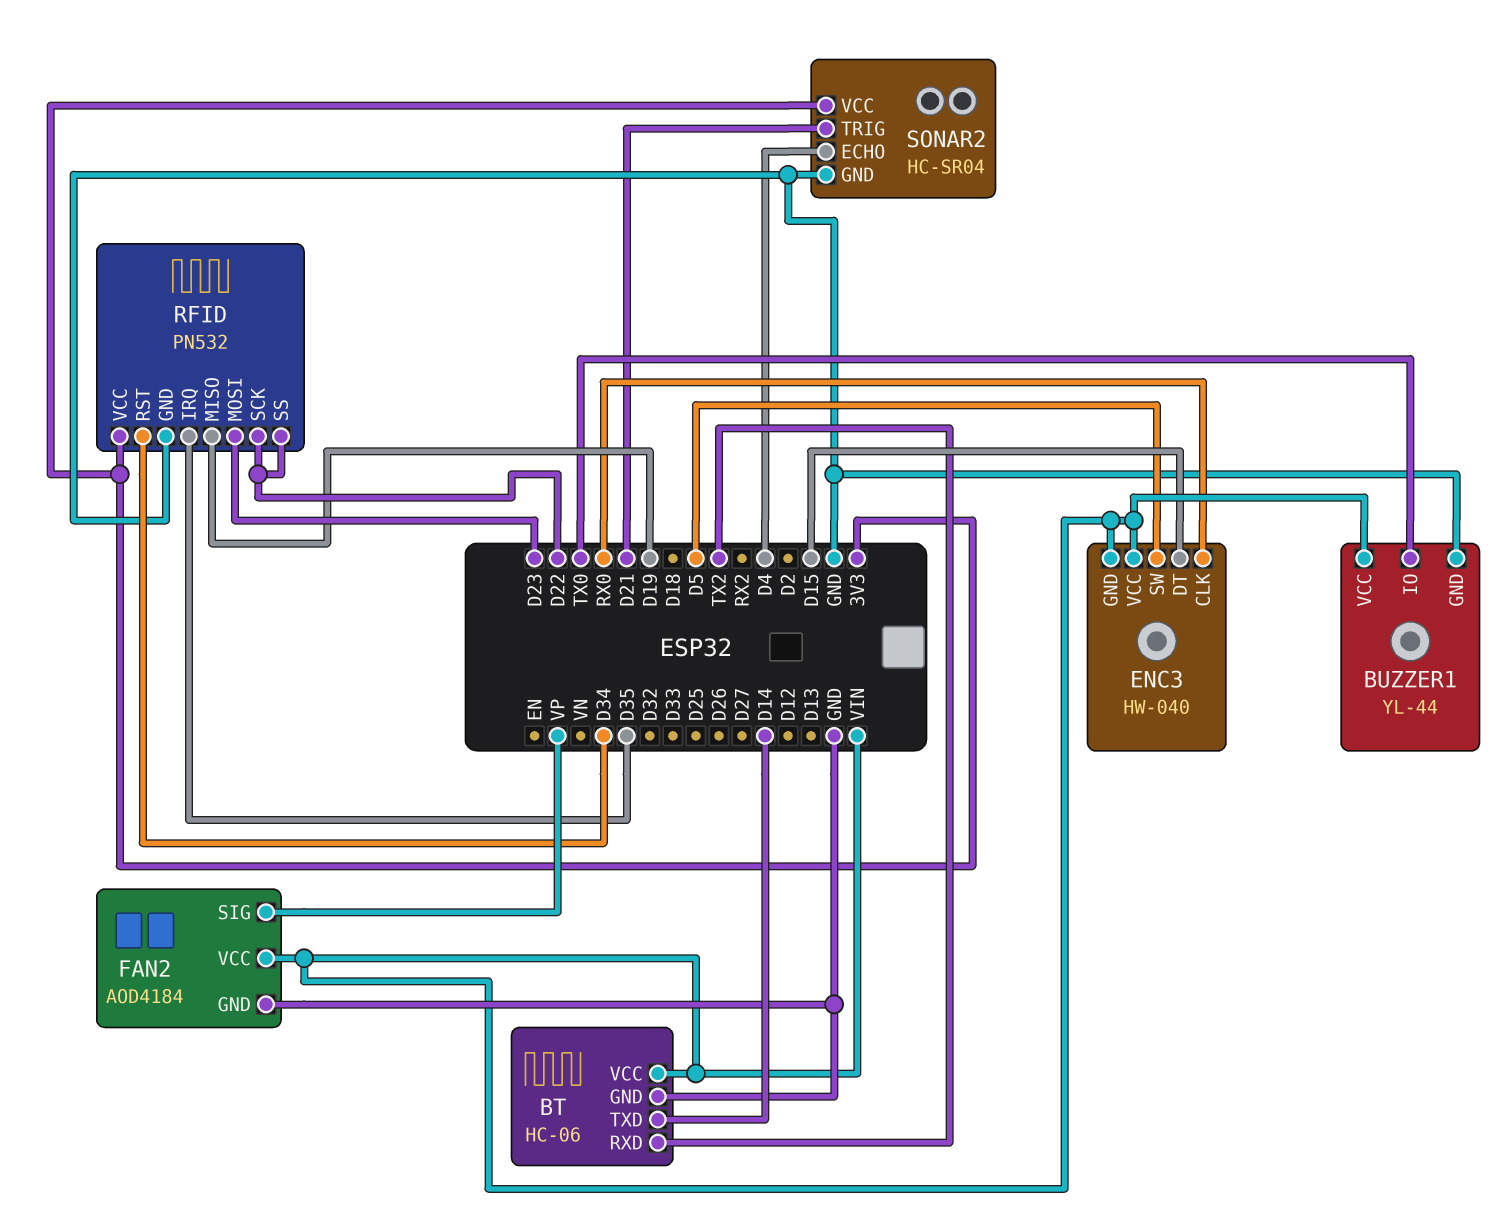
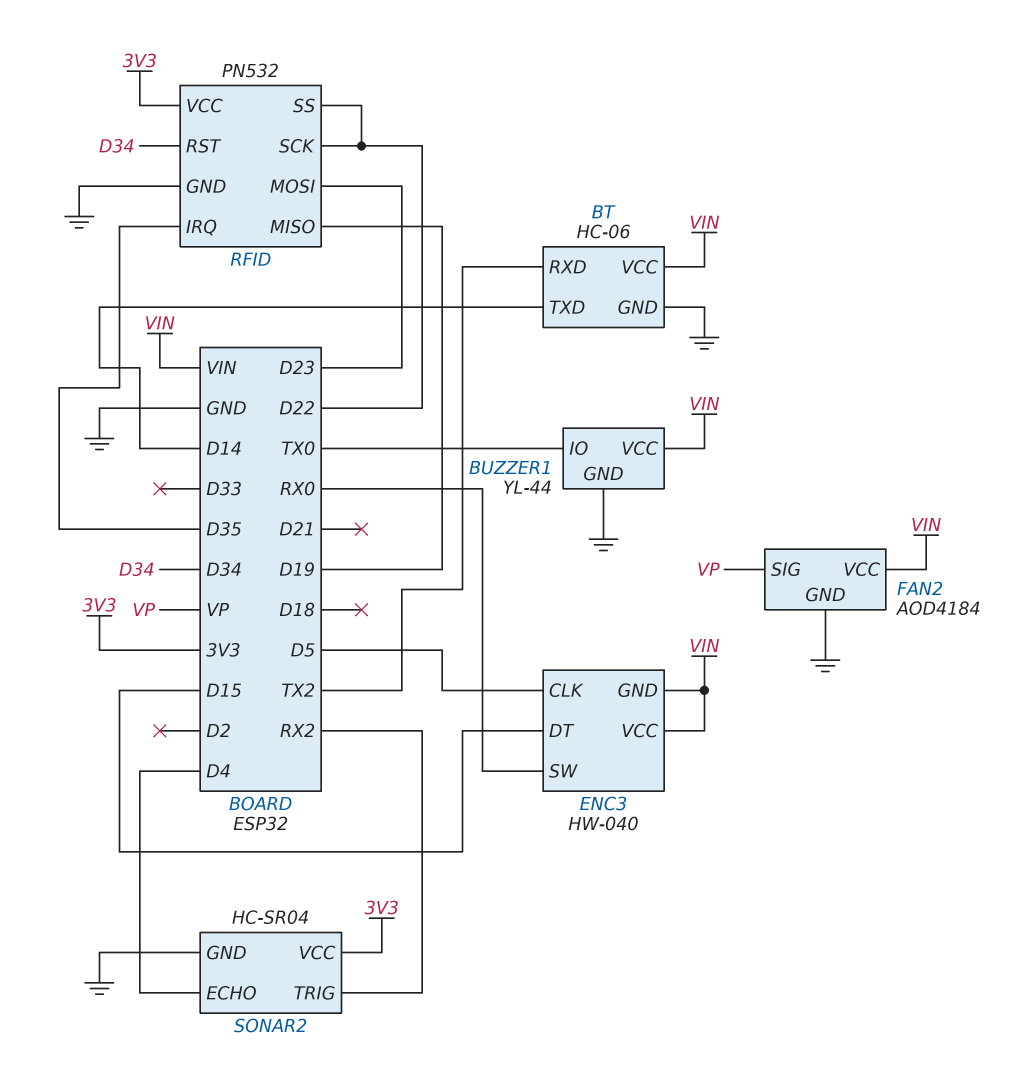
ENC3 pin CLK: RX0 -> D5
ENC3 pin SW: D5 -> RX0
SONAR2 pin TRIG: D21 -> RX2

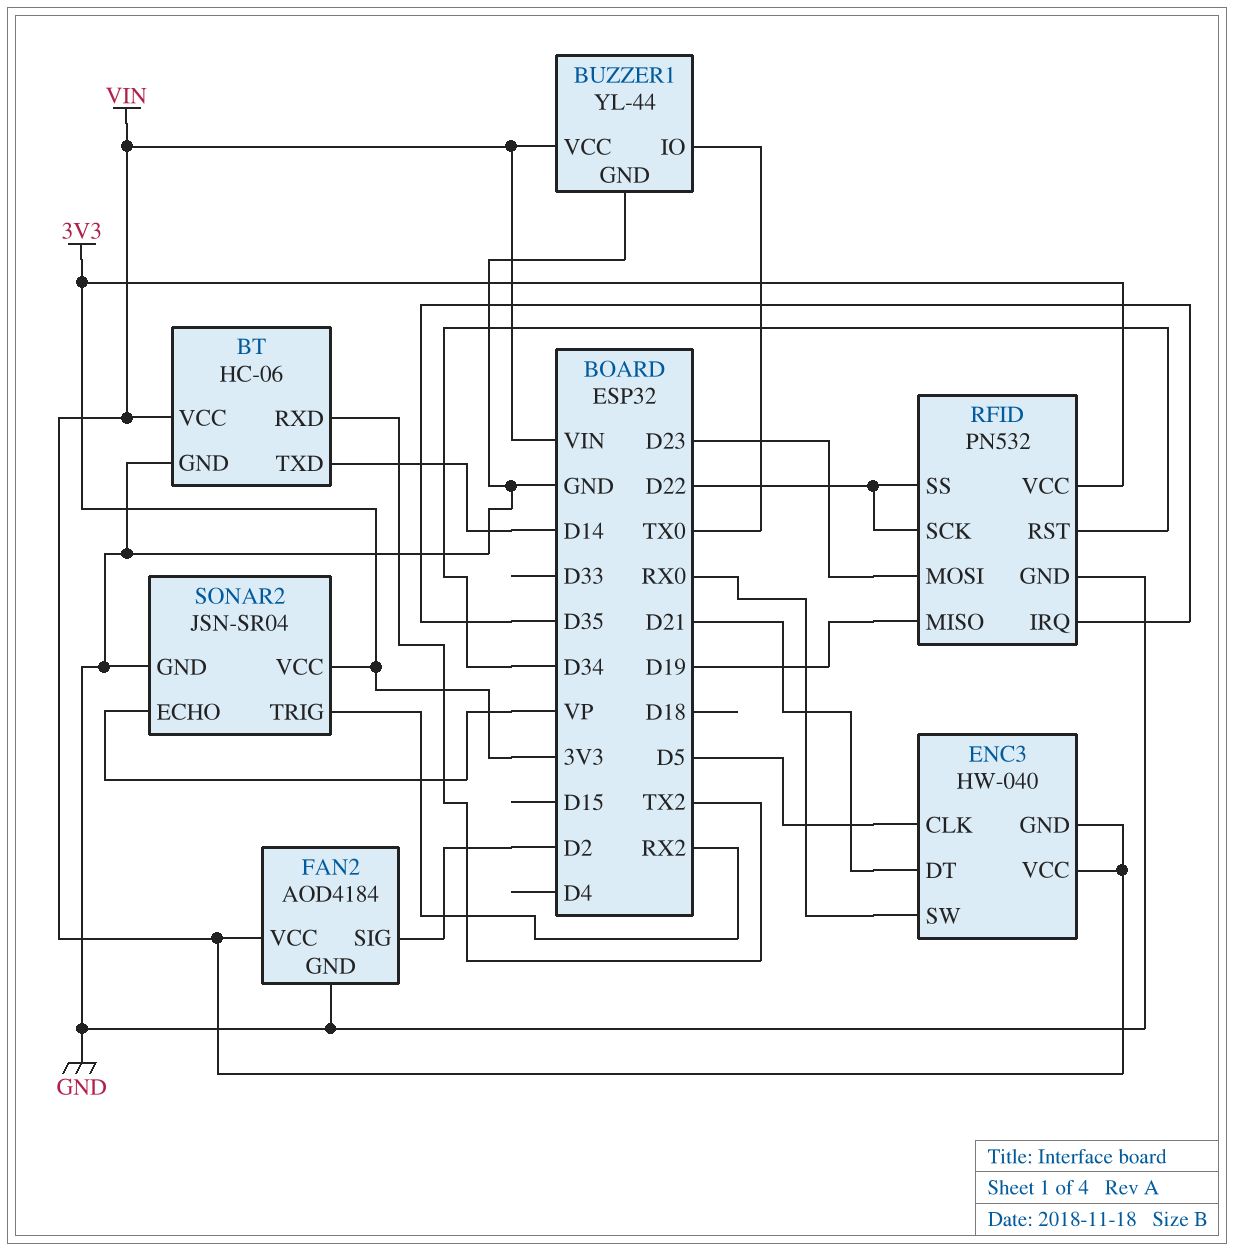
ENC3 pin DT: D15 -> D21
FAN2 pin SIG: VP -> D2
SONAR2: HC-SR04 -> JSN-SR04
SONAR2 pin ECHO: D4 -> VP

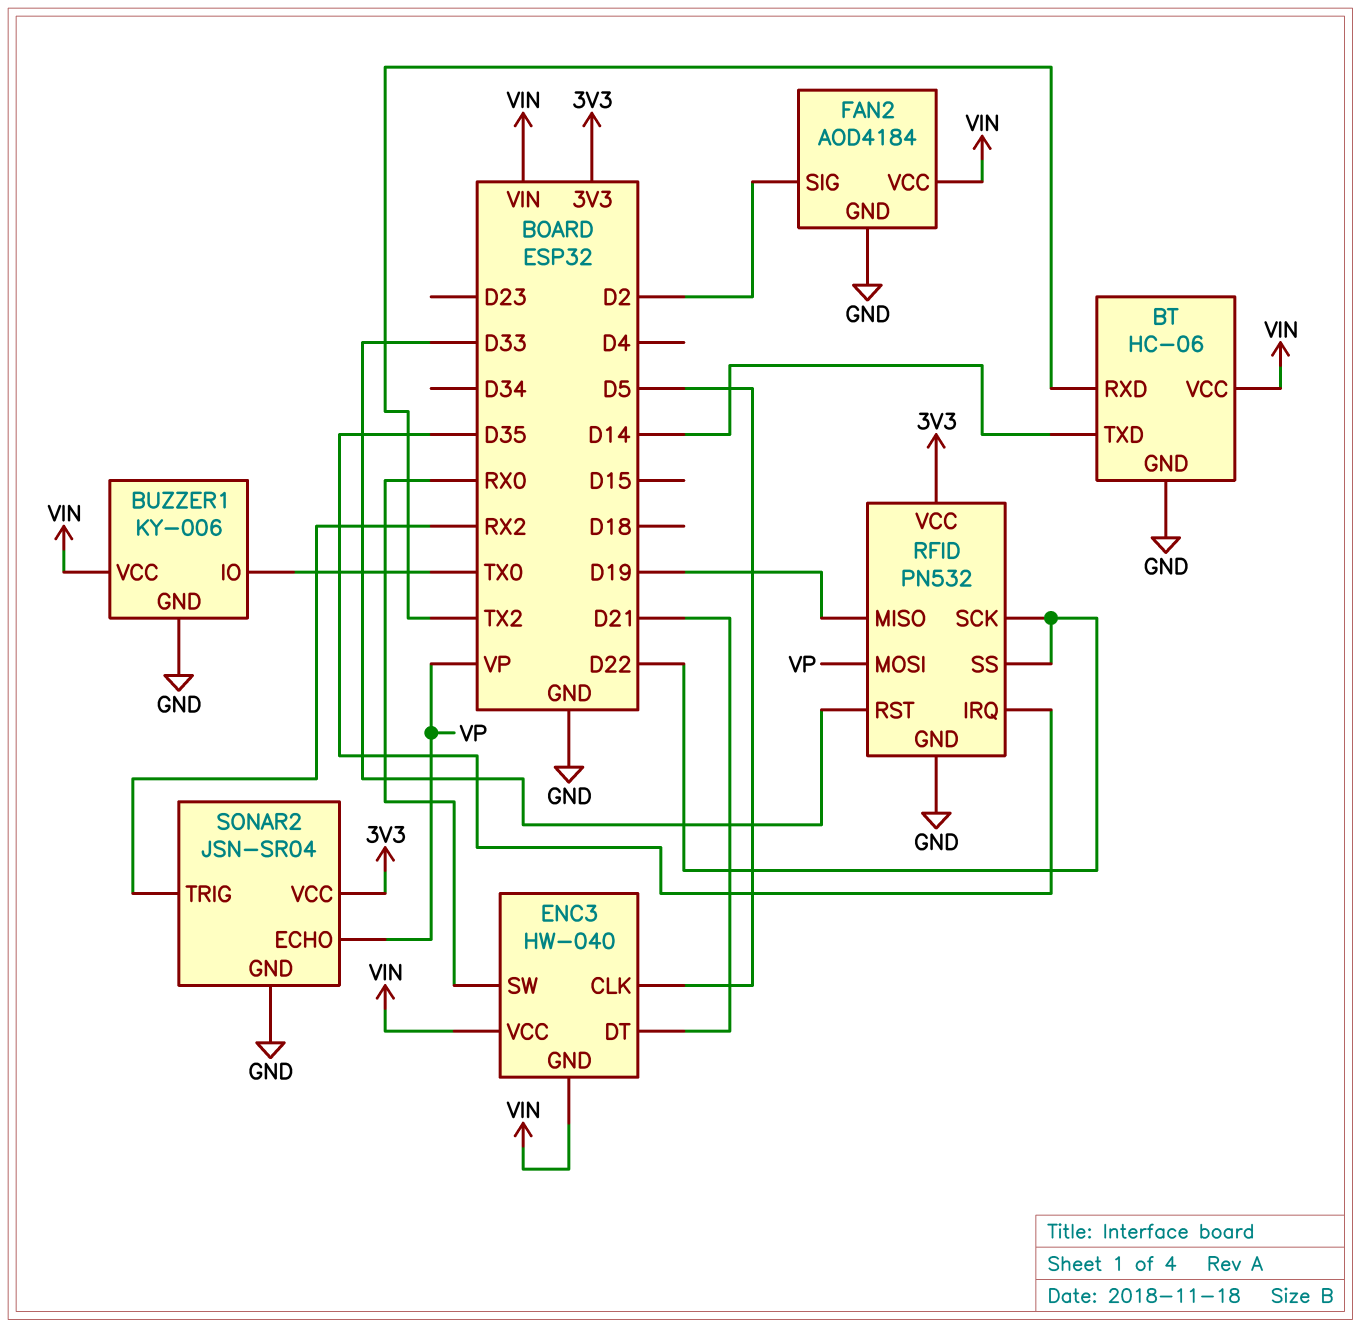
BUZZER1: YL-44 -> KY-006
RFID pin MOSI: D23 -> VP
RFID pin RST: D34 -> D33

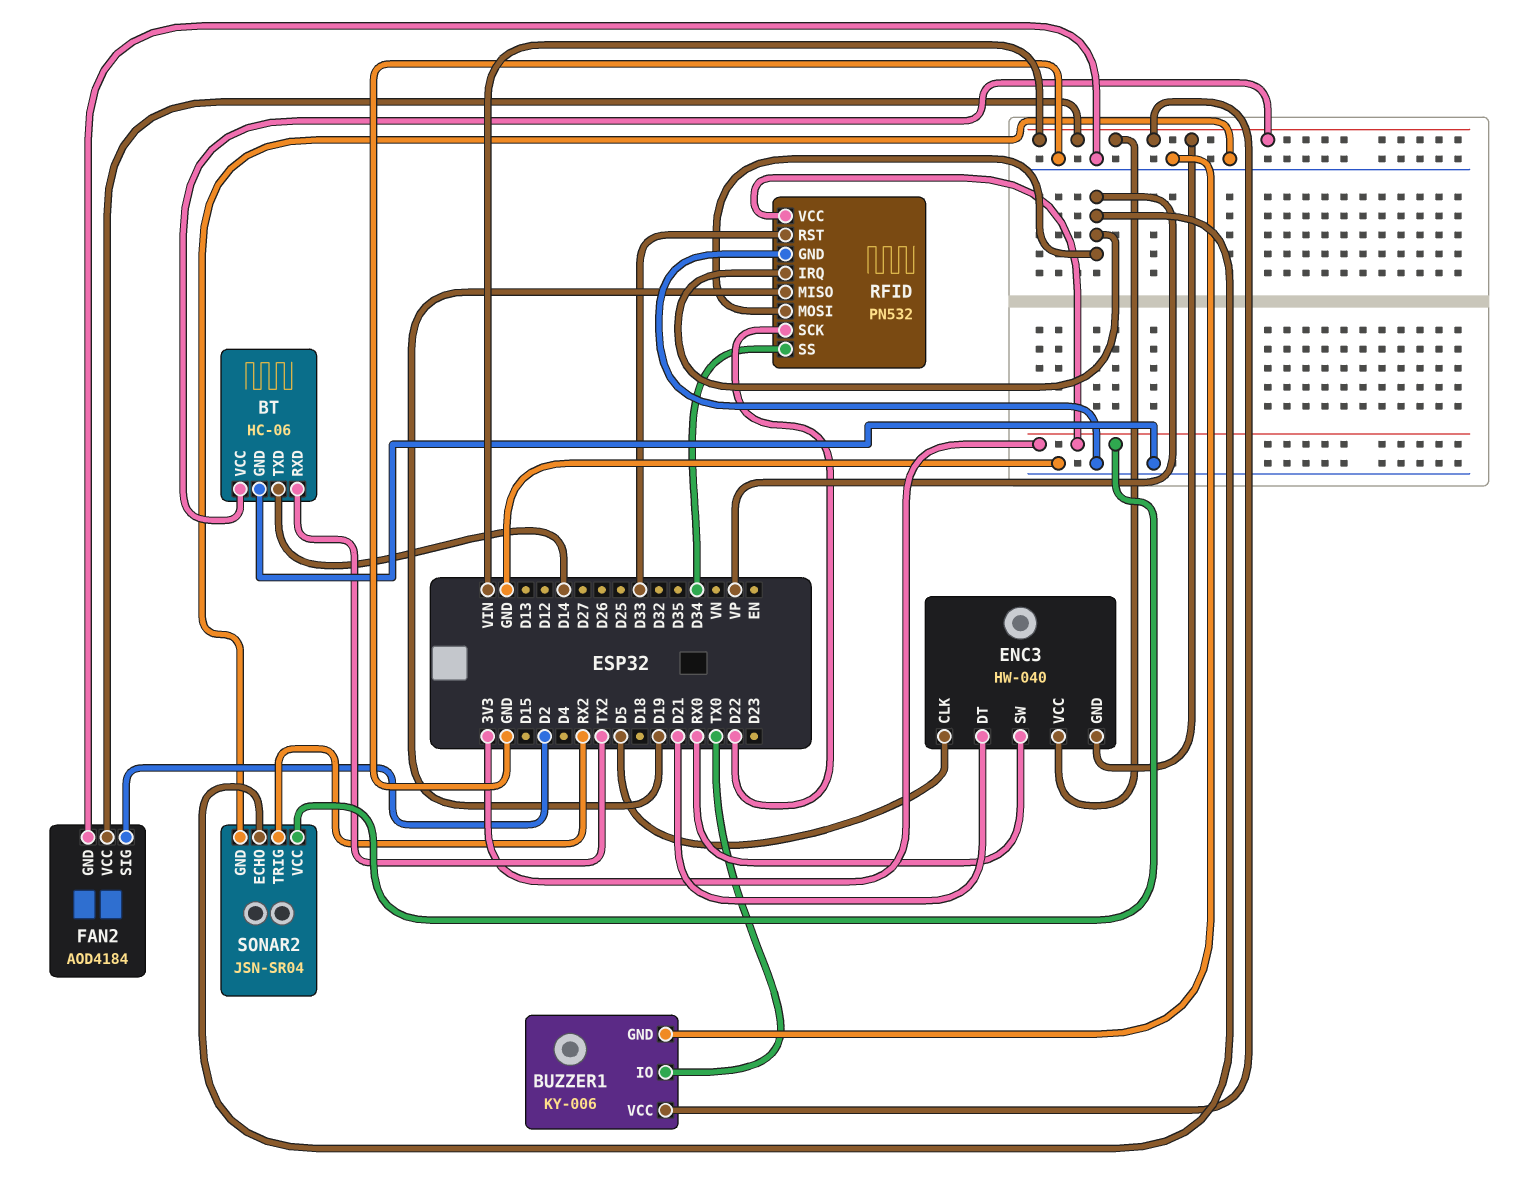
RFID pin IRQ: D35 -> VP
RFID pin SS: D22 -> D34

